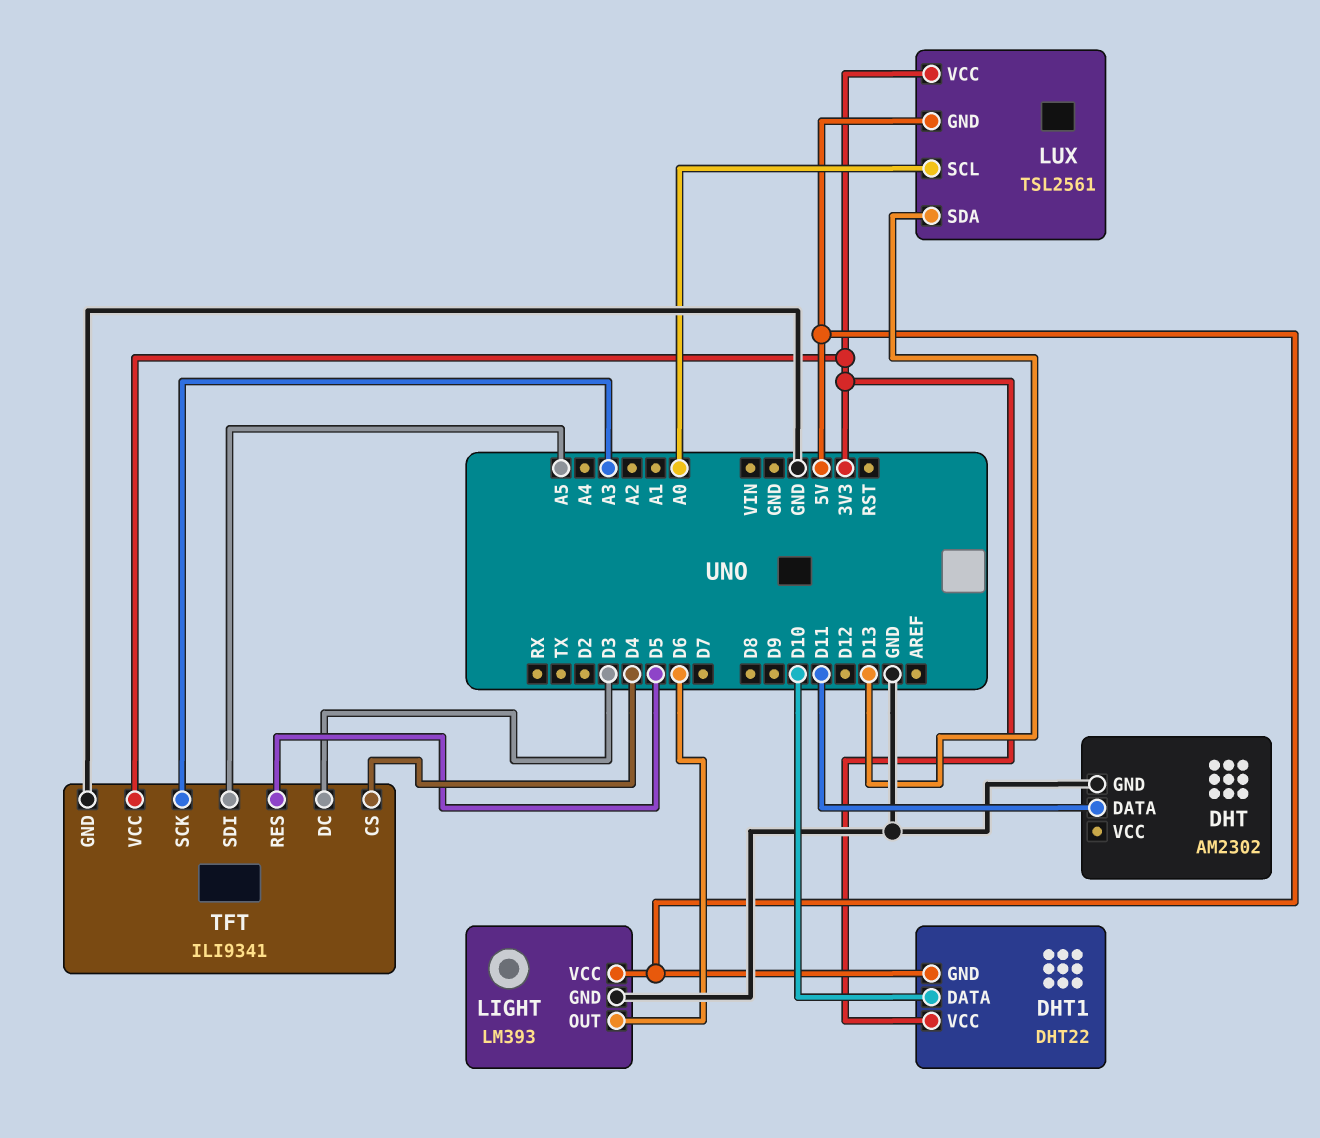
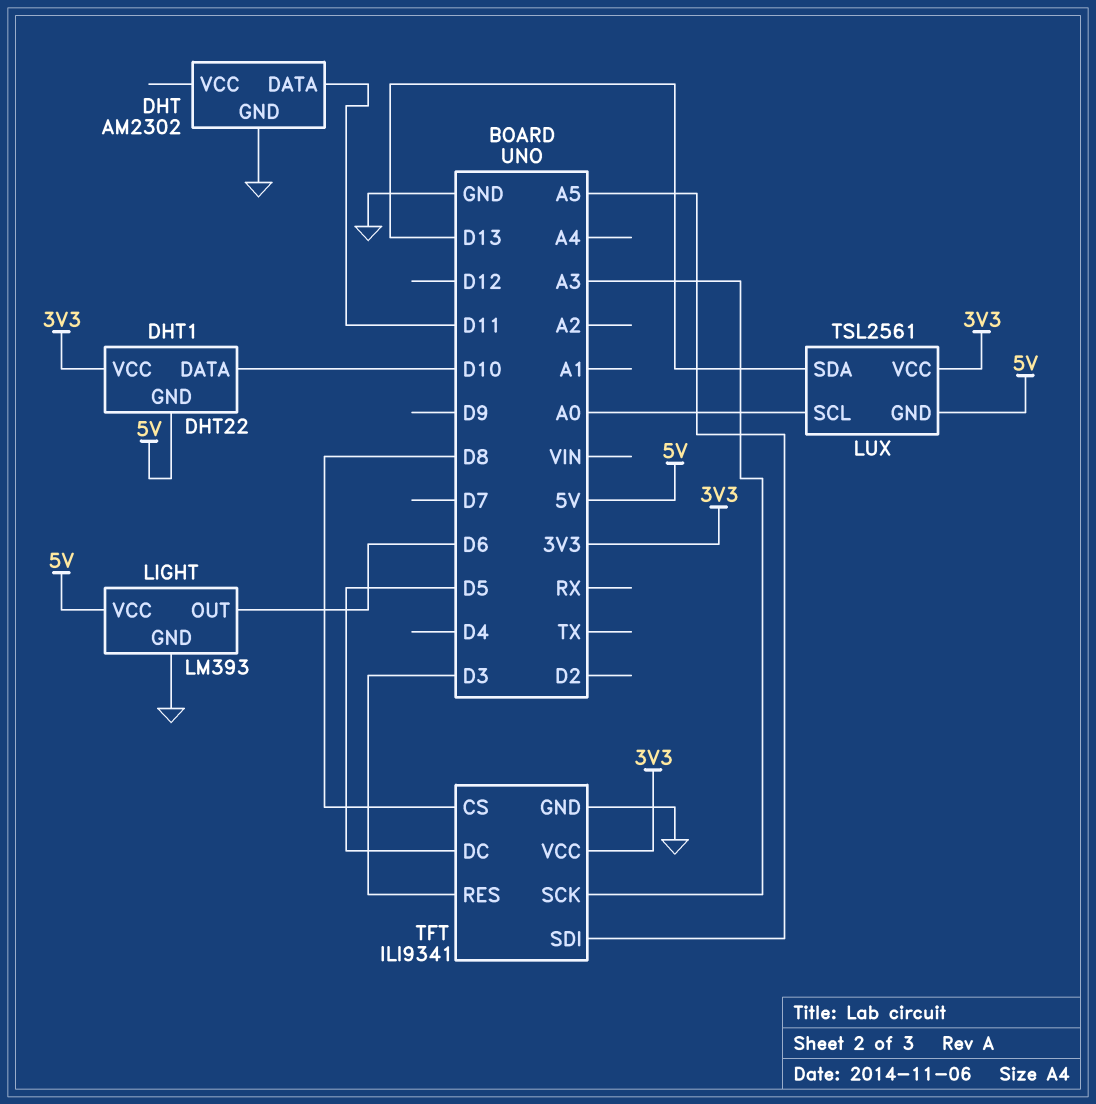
TFT pin CS: D4 -> D8
TFT pin DC: D3 -> D5
TFT pin RES: D5 -> D3

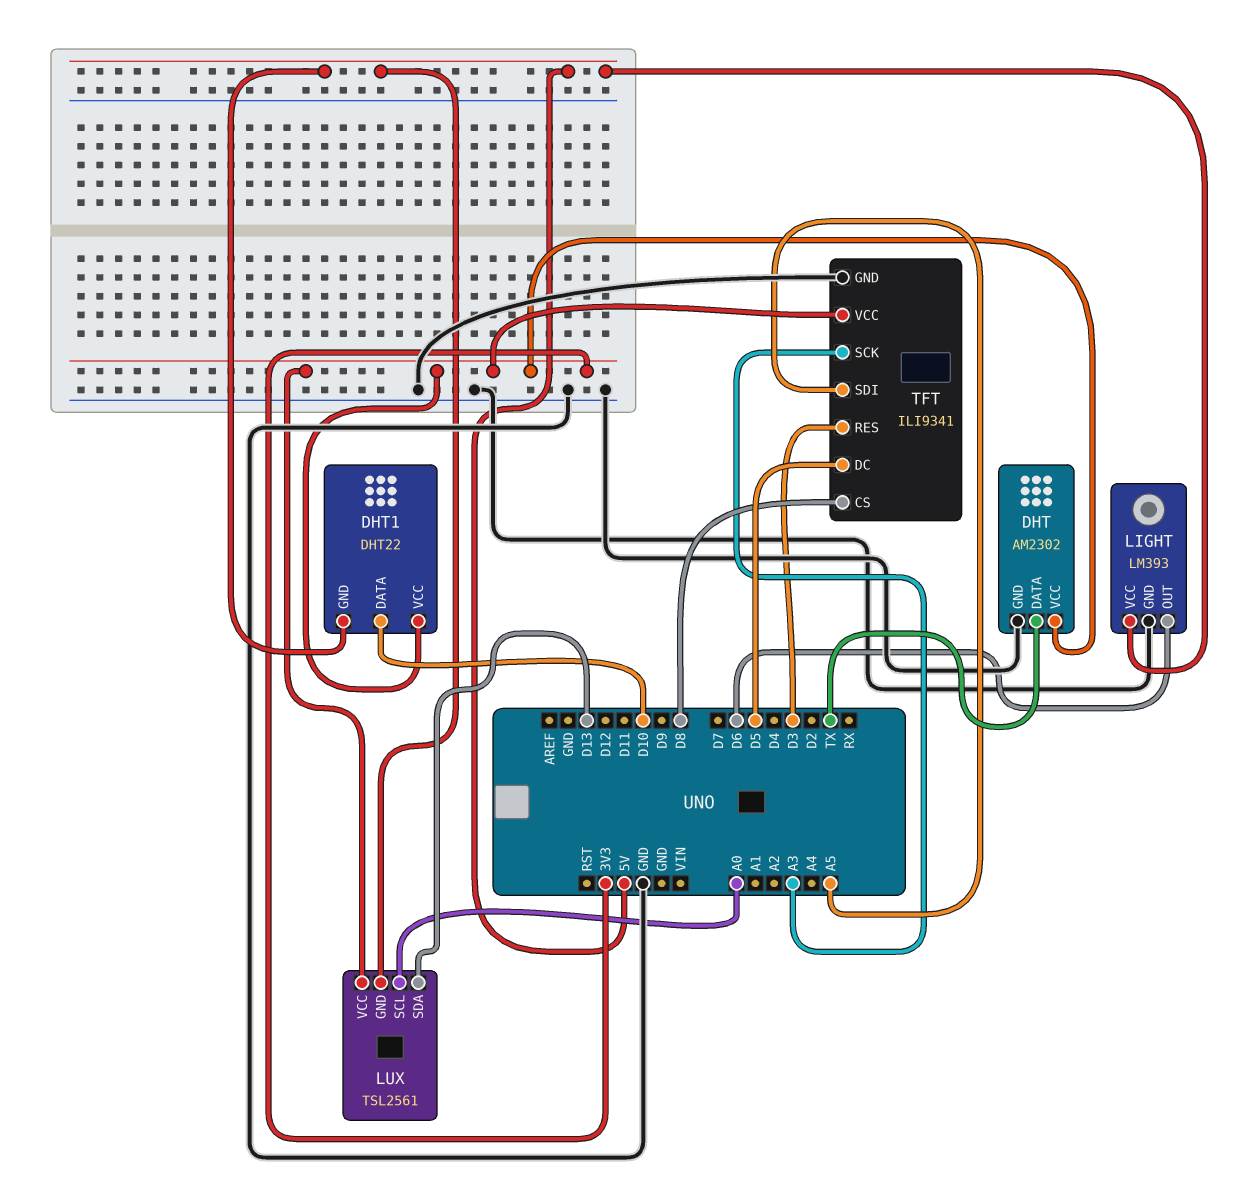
DHT pin DATA: D11 -> TX
DHT pin VCC: none -> 3V3

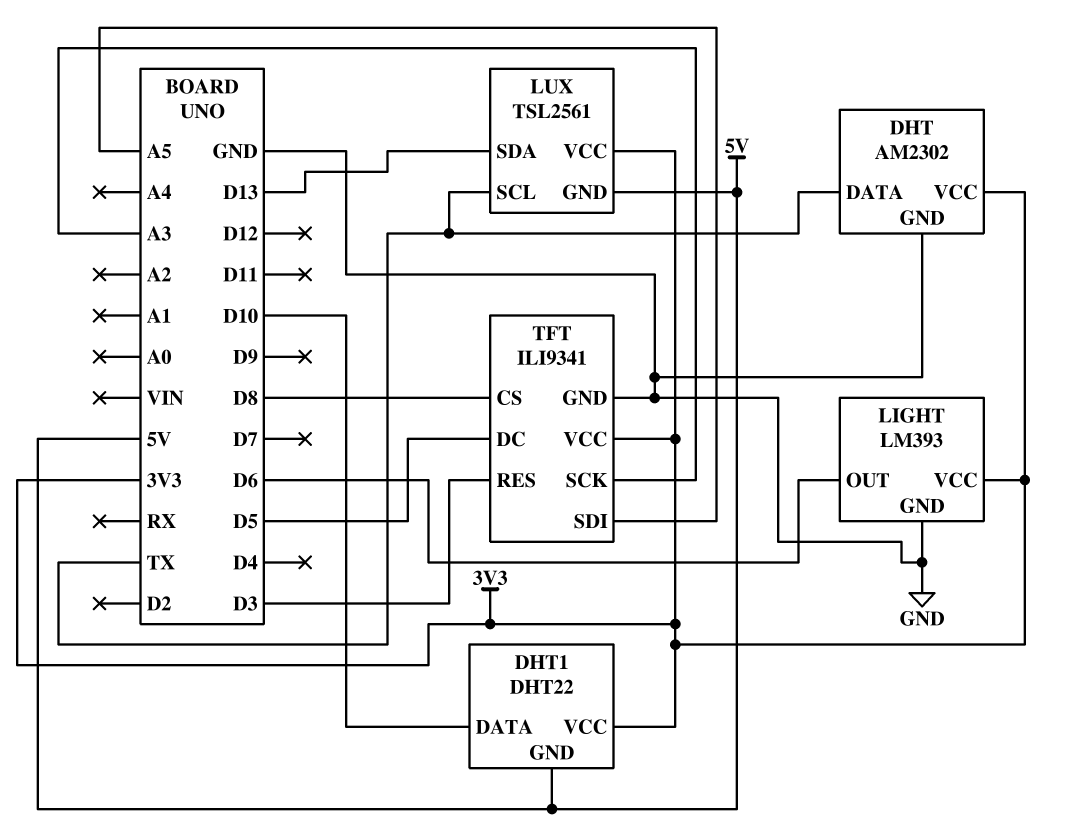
LIGHT pin VCC: 5V -> 3V3
LUX pin SCL: A0 -> TX

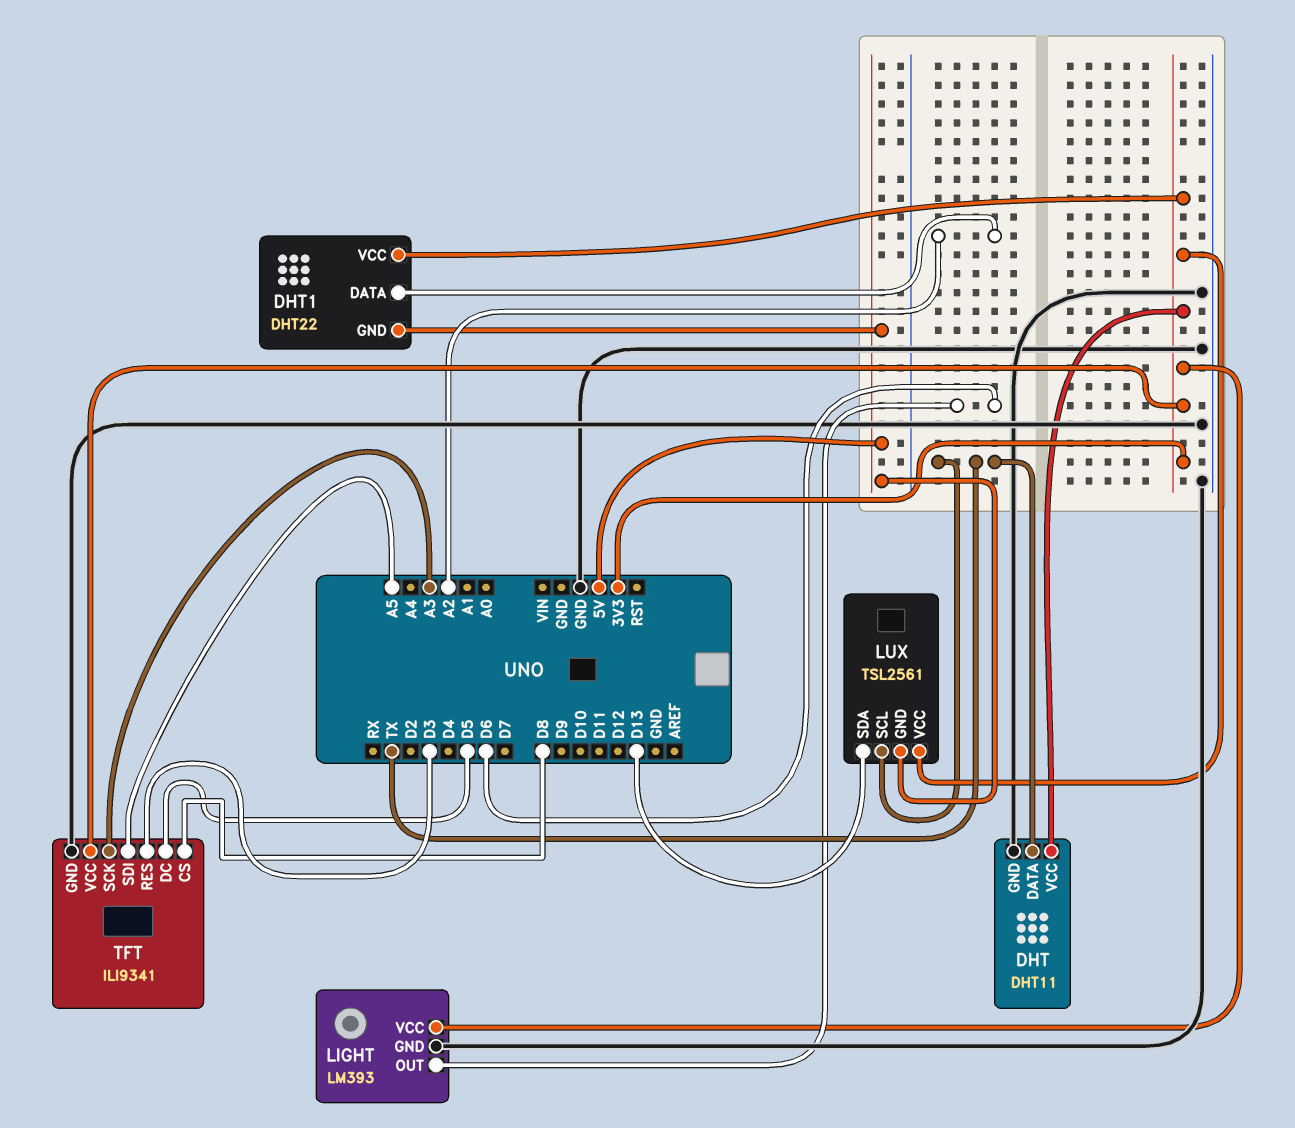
DHT: AM2302 -> DHT11
DHT1 pin DATA: D10 -> A2

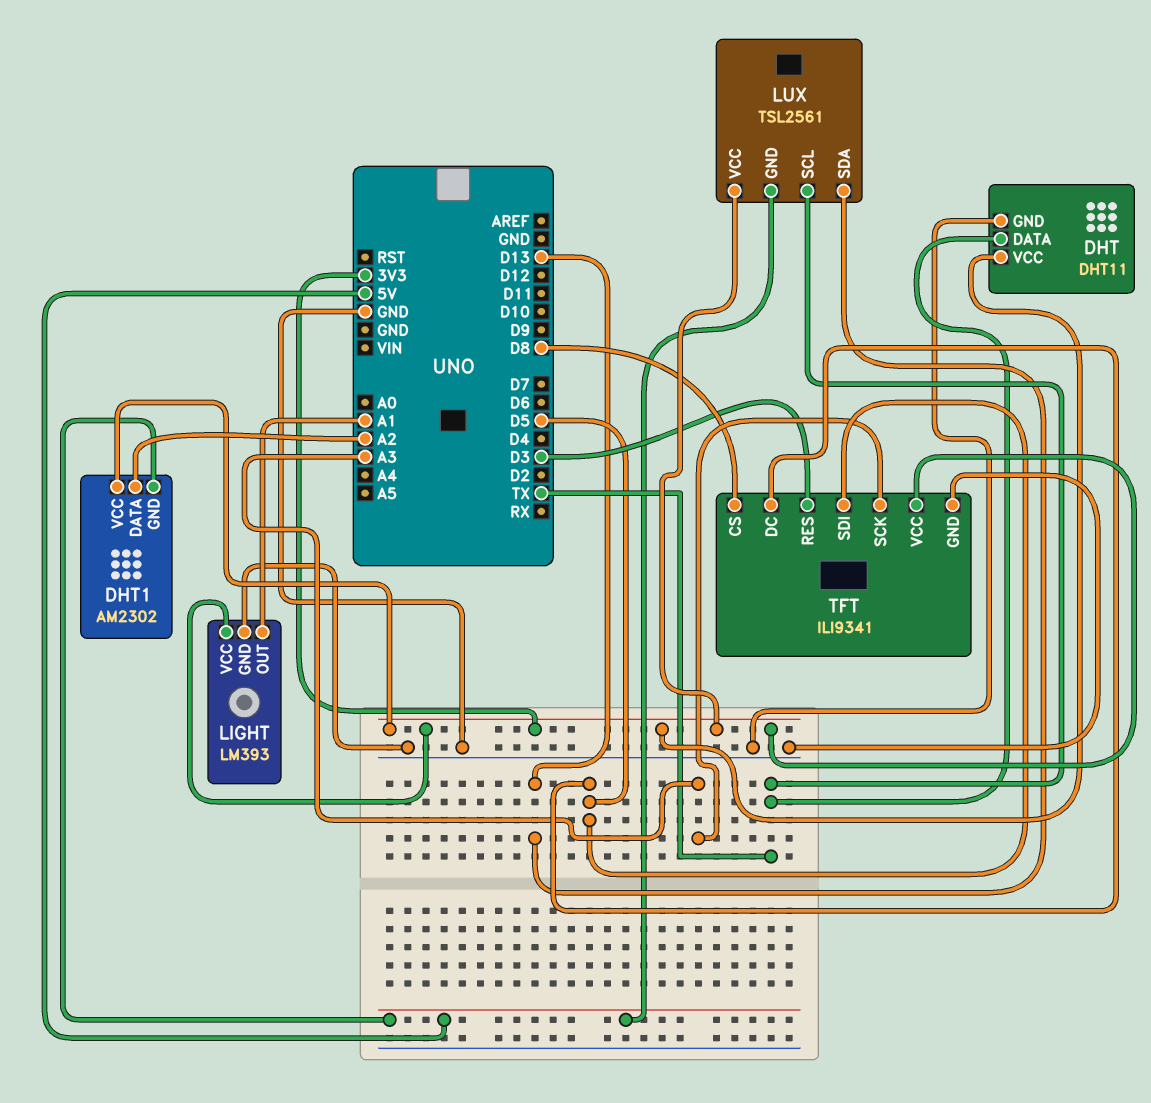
DHT1: DHT22 -> AM2302
LIGHT pin OUT: D6 -> A1
TFT pin SDI: A5 -> D5

